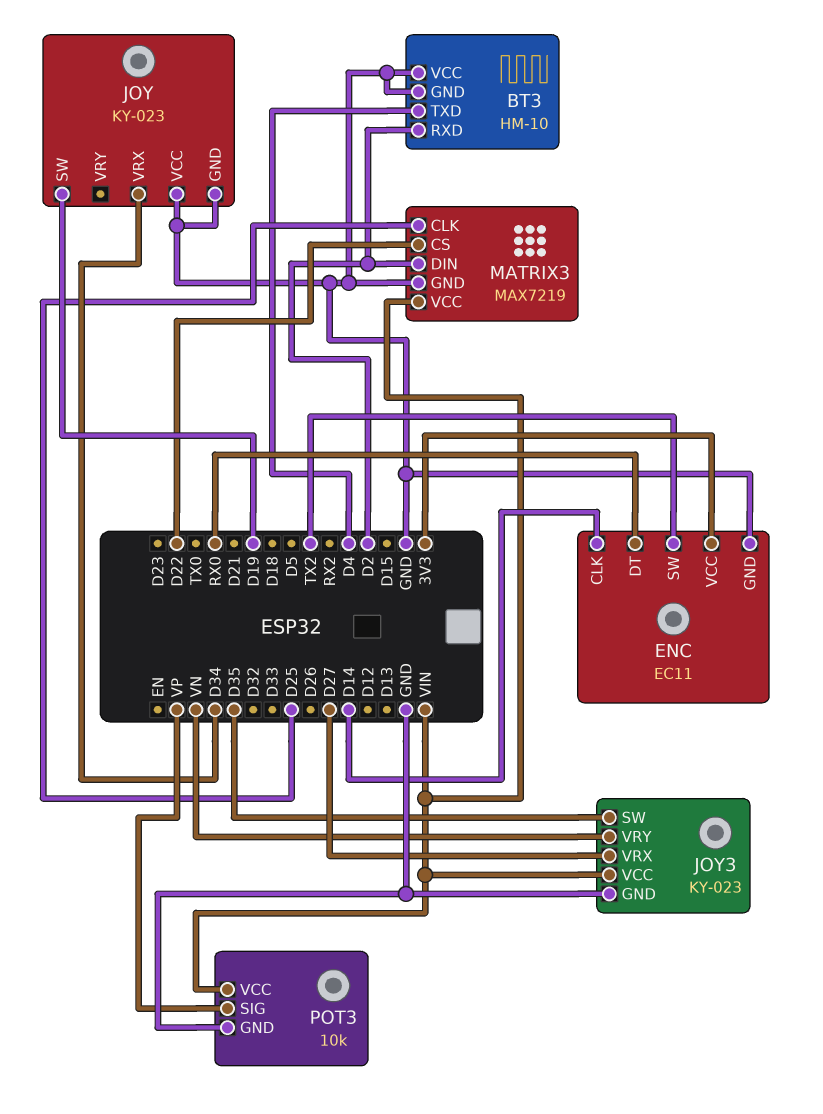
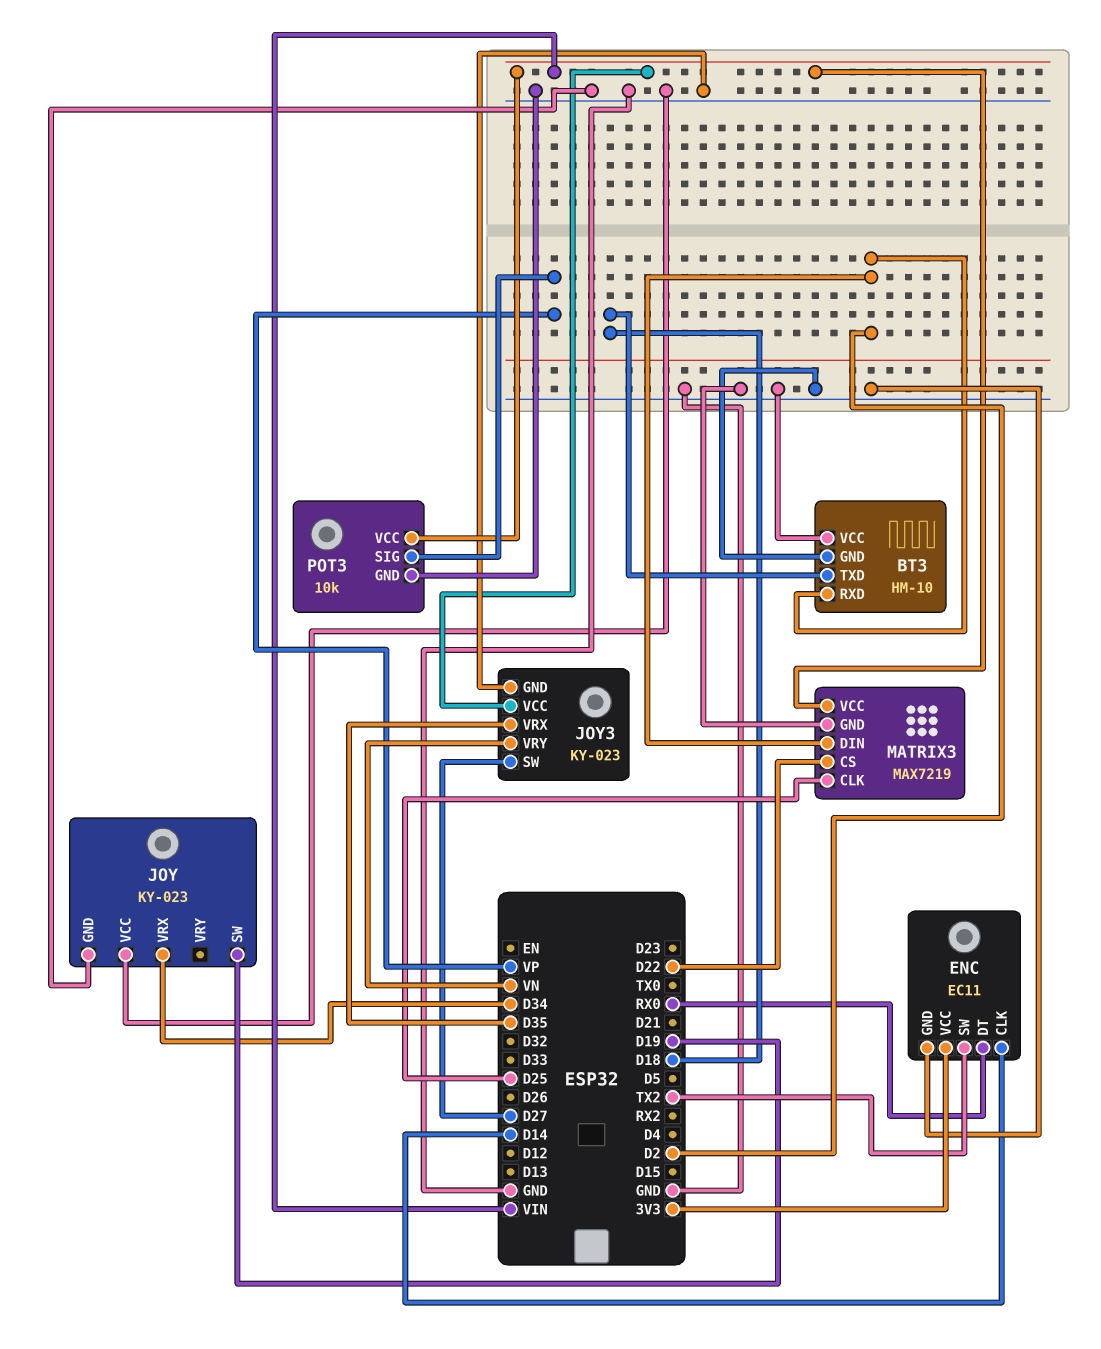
BT3 pin TXD: D4 -> D18
JOY3 pin SW: D35 -> D27
JOY3 pin VRX: D27 -> D35

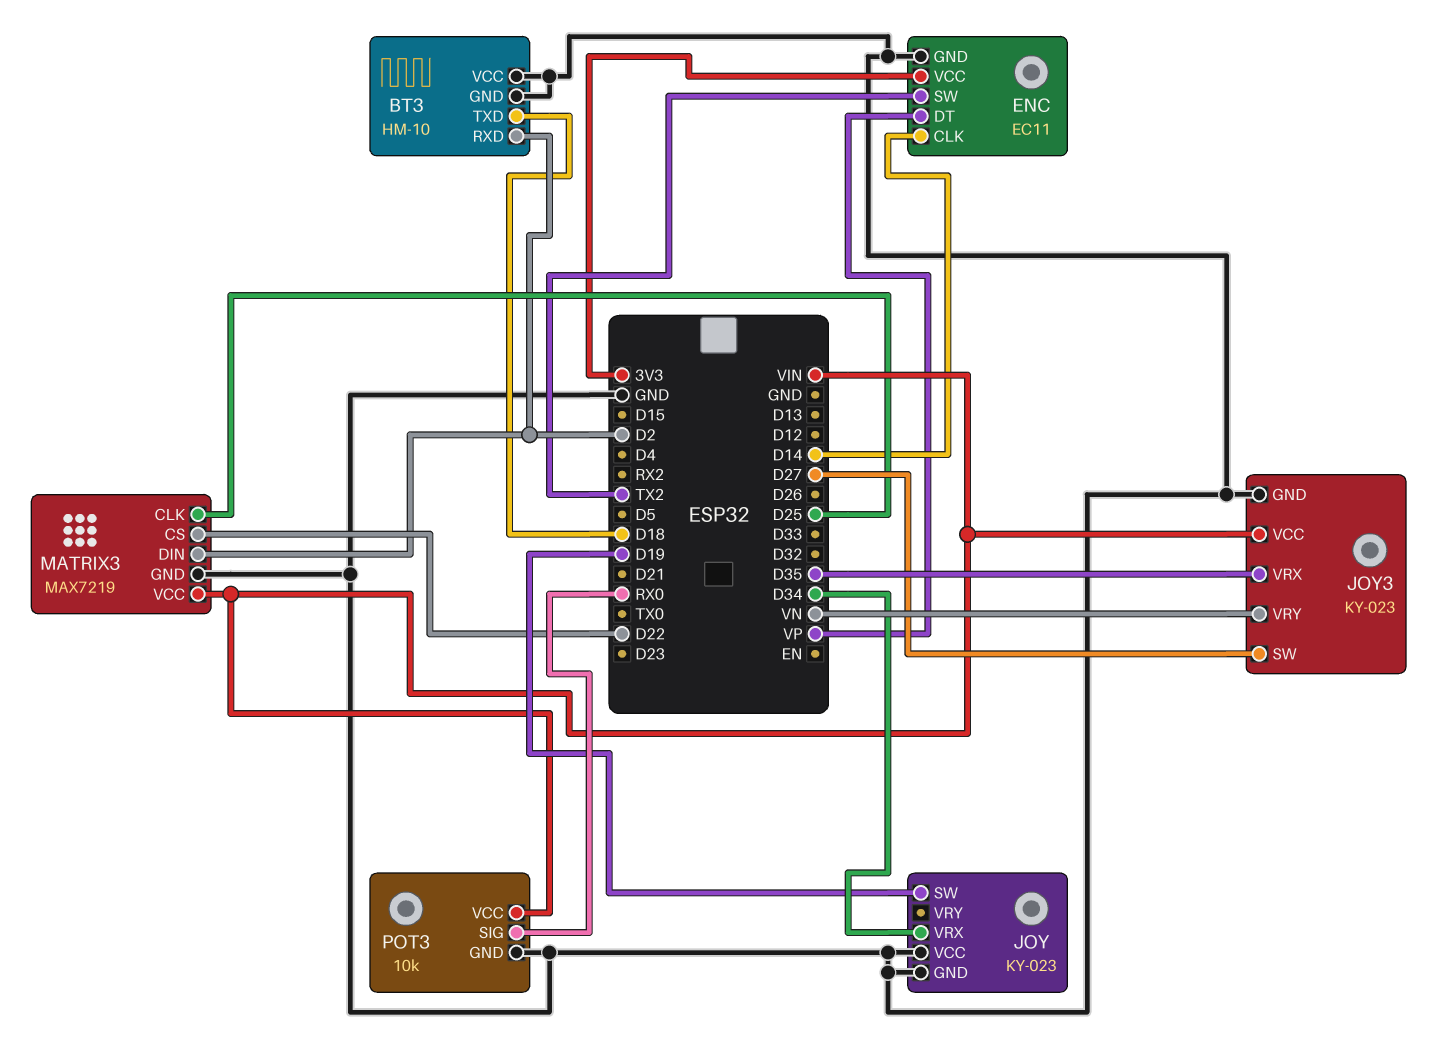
ENC pin DT: RX0 -> VP
POT3 pin SIG: VP -> RX0

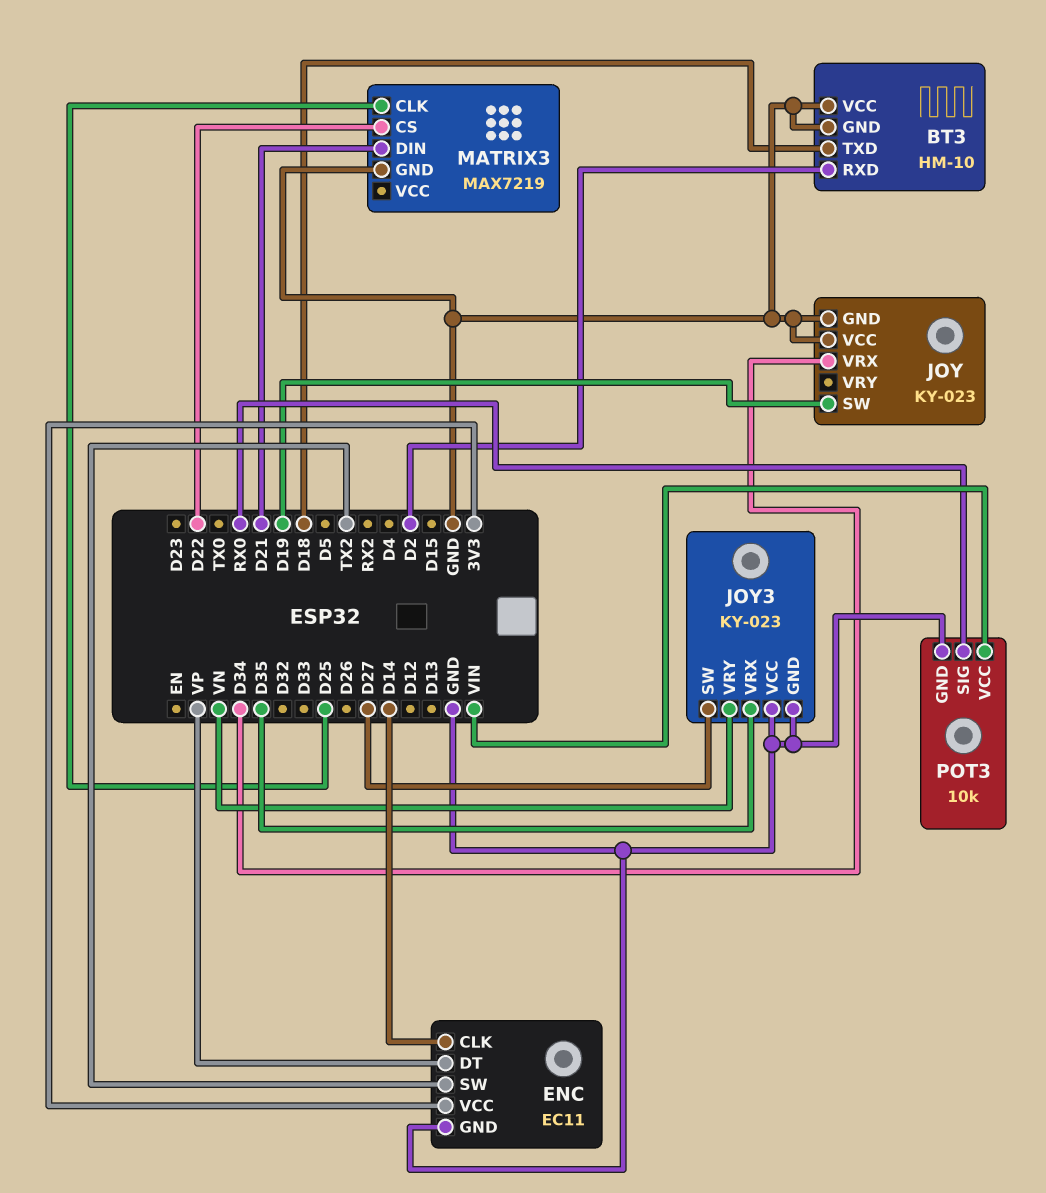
JOY3 pin VCC: VIN -> GND
MATRIX3 pin DIN: D2 -> D21
MATRIX3 pin VCC: VIN -> none

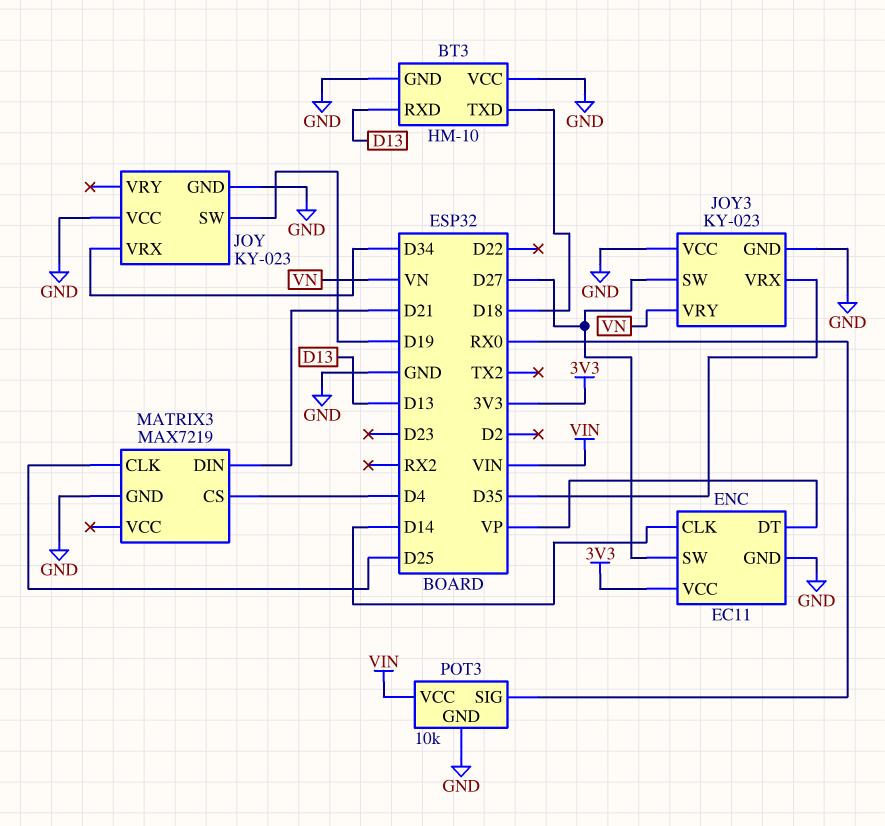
BT3 pin RXD: D2 -> D13
ENC pin SW: TX2 -> D27
MATRIX3 pin CS: D22 -> D4

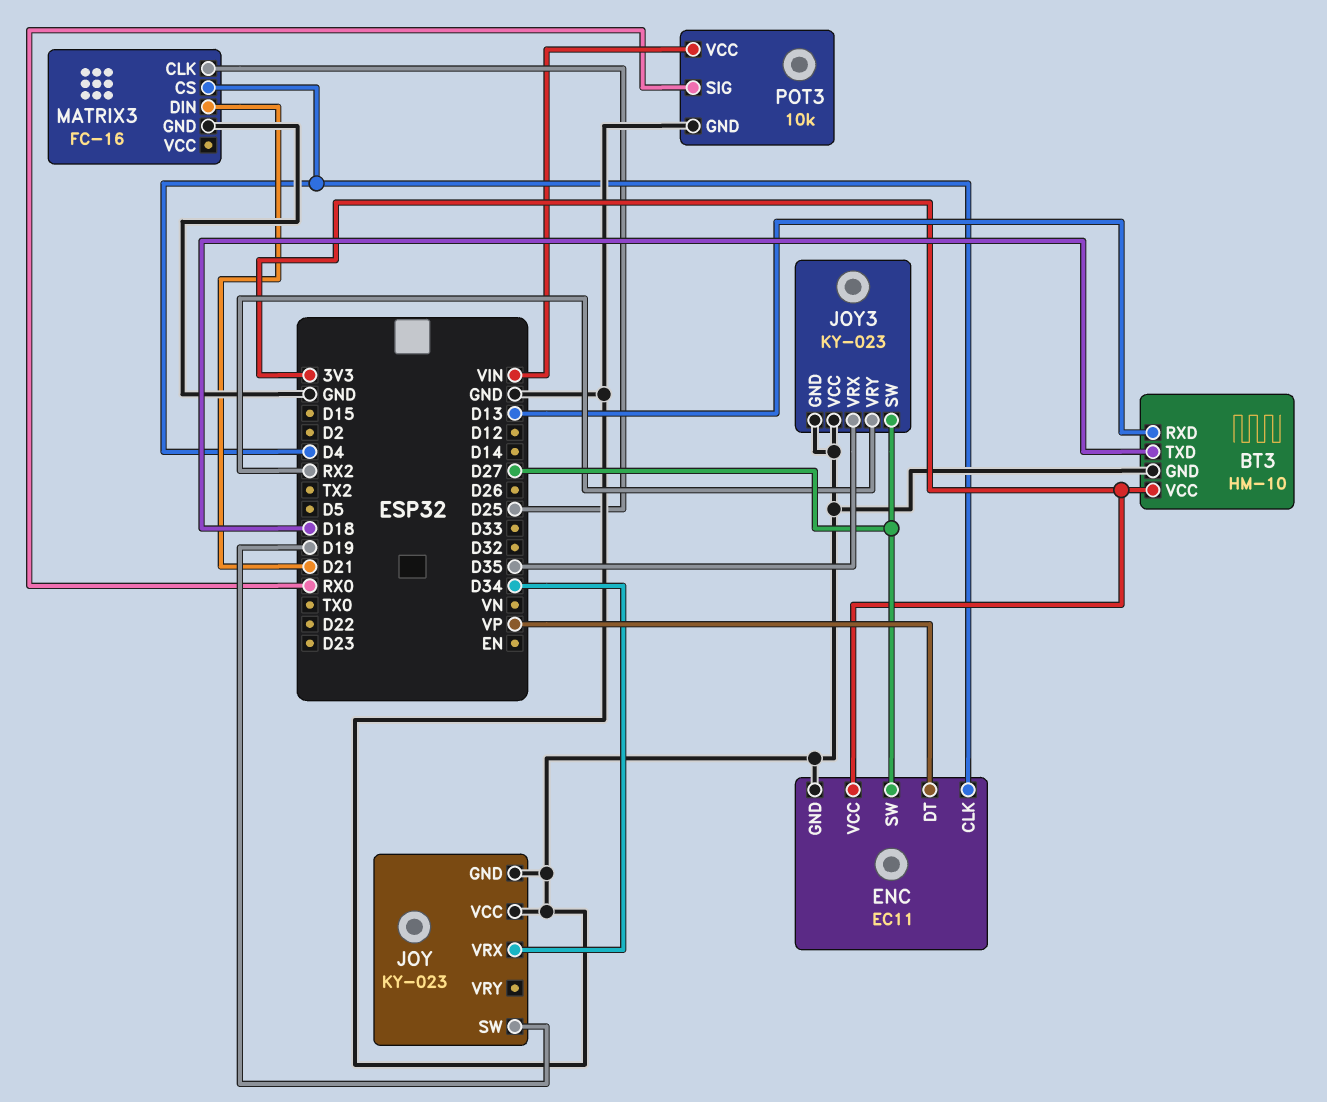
BT3 pin VCC: GND -> 3V3
ENC pin CLK: D14 -> D4
JOY3 pin VRY: VN -> RX2
MATRIX3: MAX7219 -> FC-16

